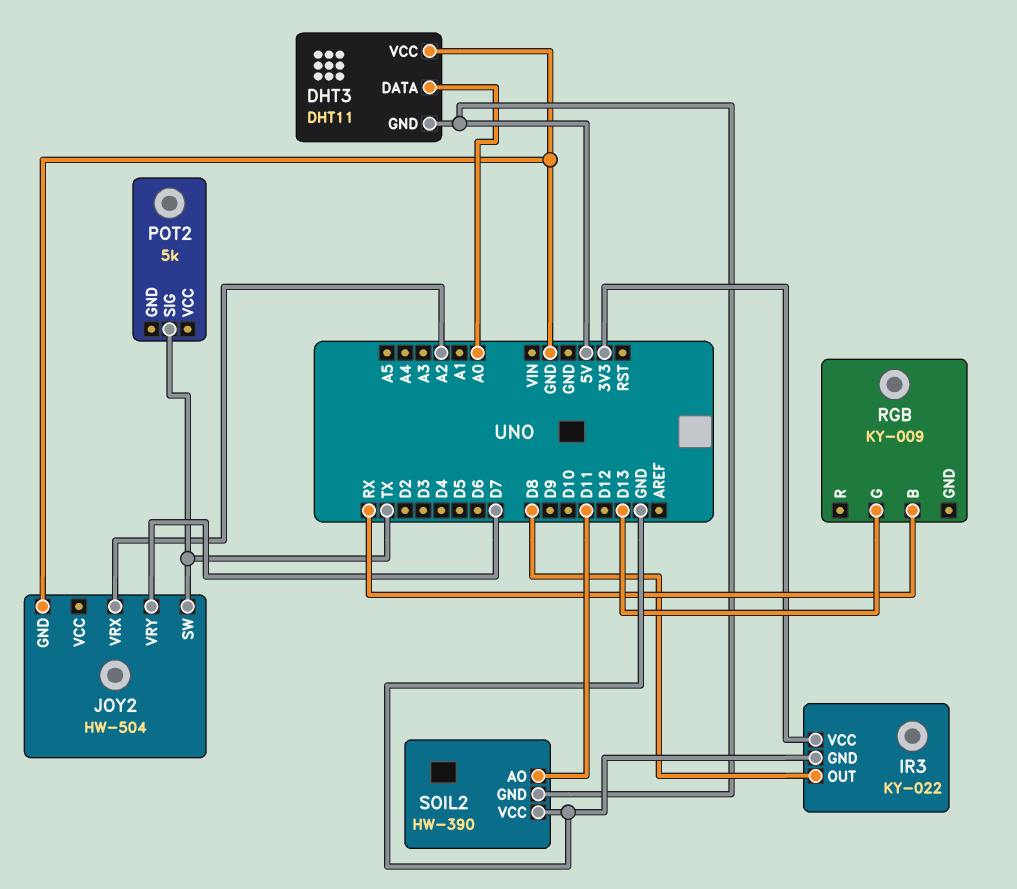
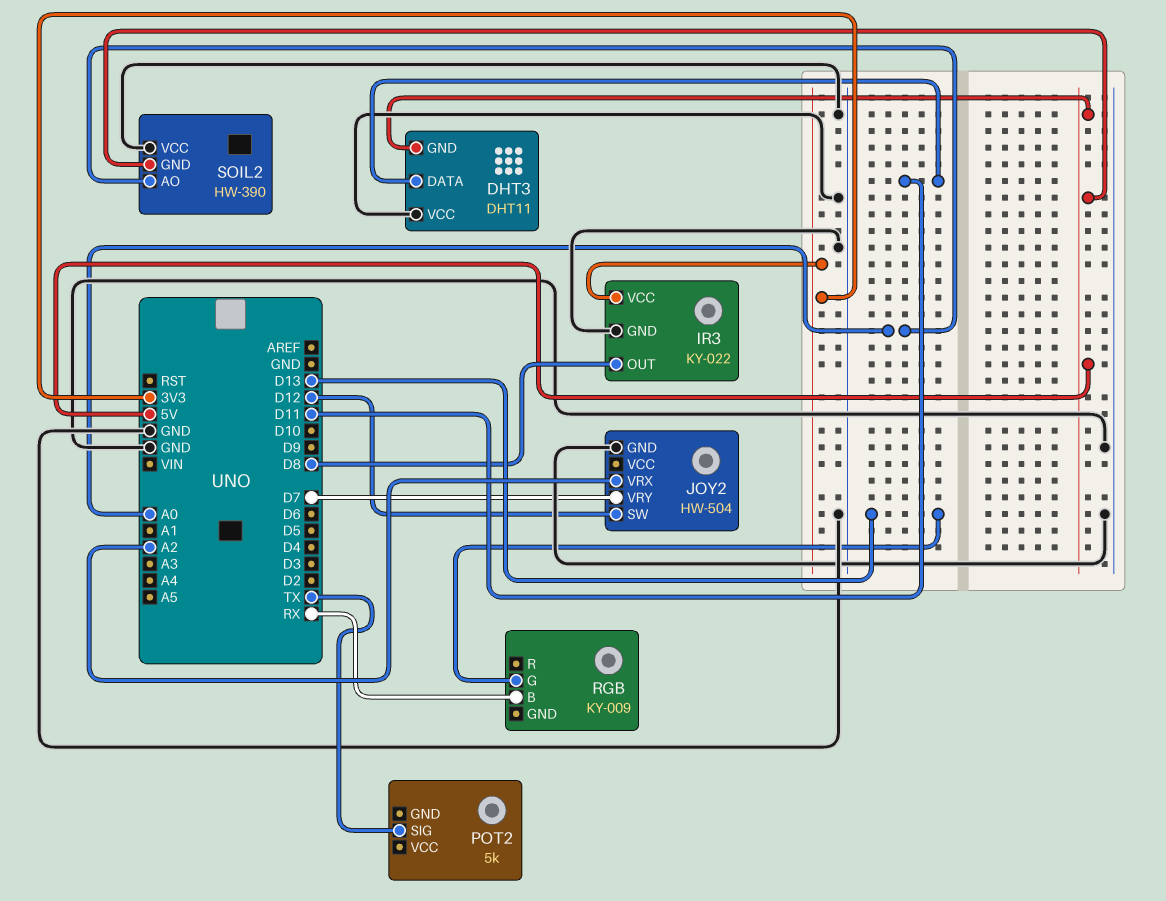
DHT3 pin DATA: A0 -> D11
JOY2 pin SW: TX -> D12
SOIL2 pin AO: D11 -> A0

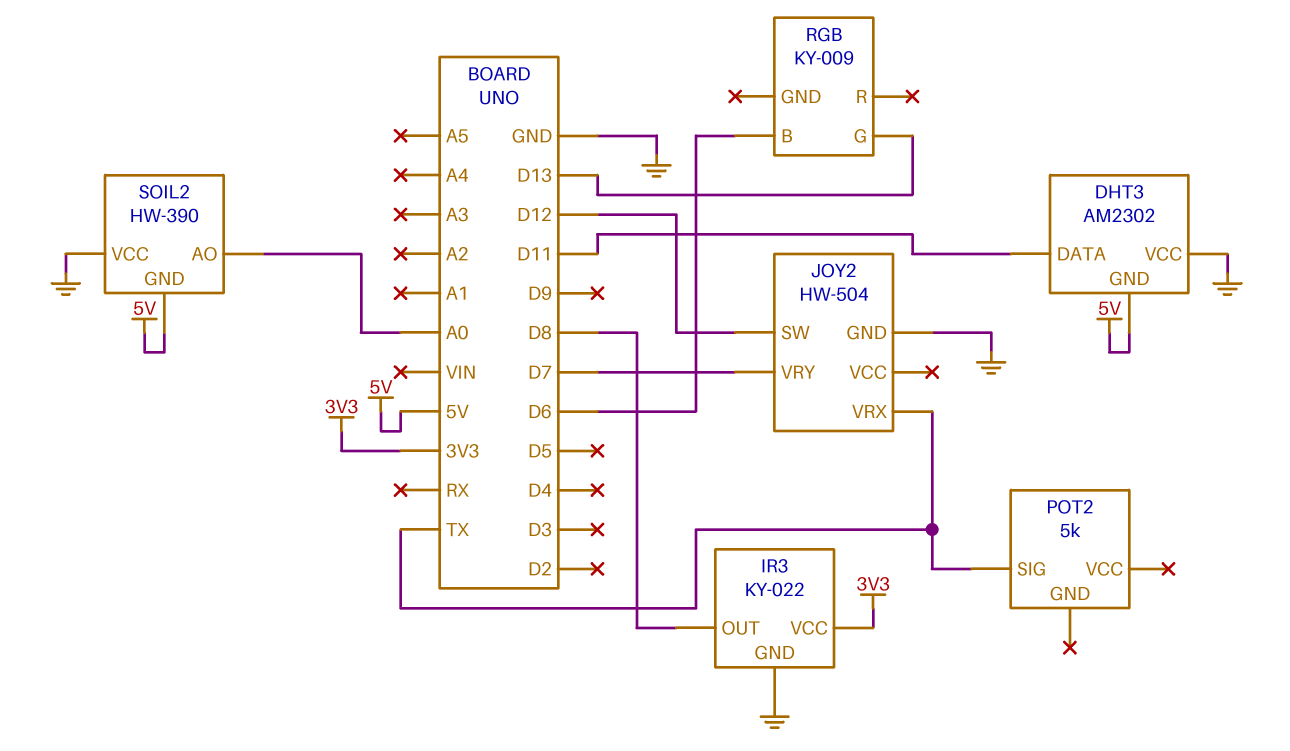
DHT3: DHT11 -> AM2302
JOY2 pin VRX: A2 -> TX
RGB pin B: RX -> D6

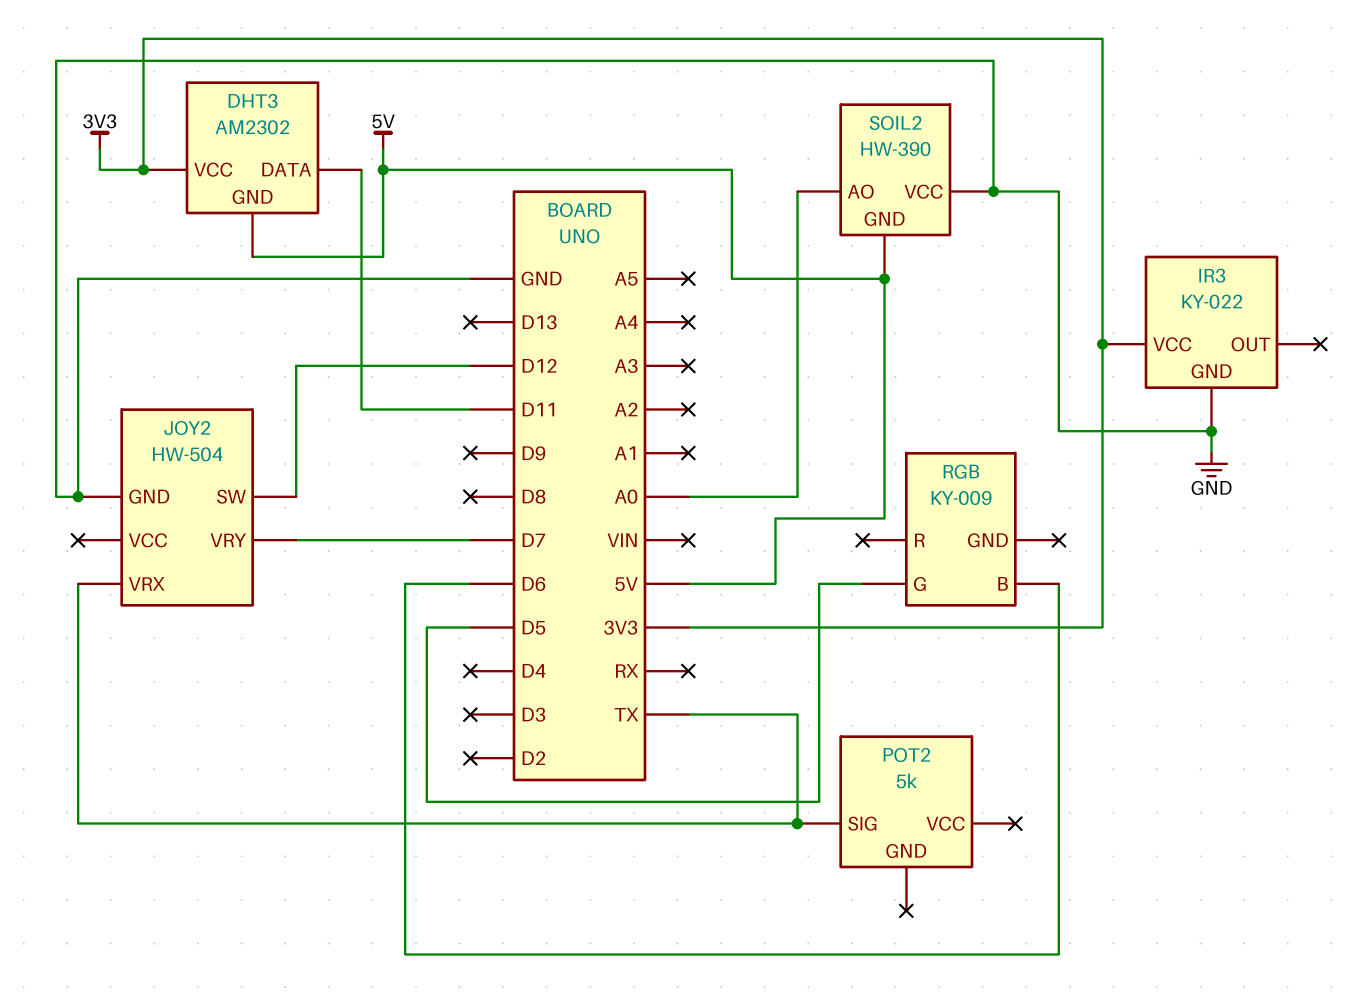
DHT3 pin VCC: GND -> 3V3
IR3 pin OUT: D8 -> none
RGB pin G: D13 -> D5

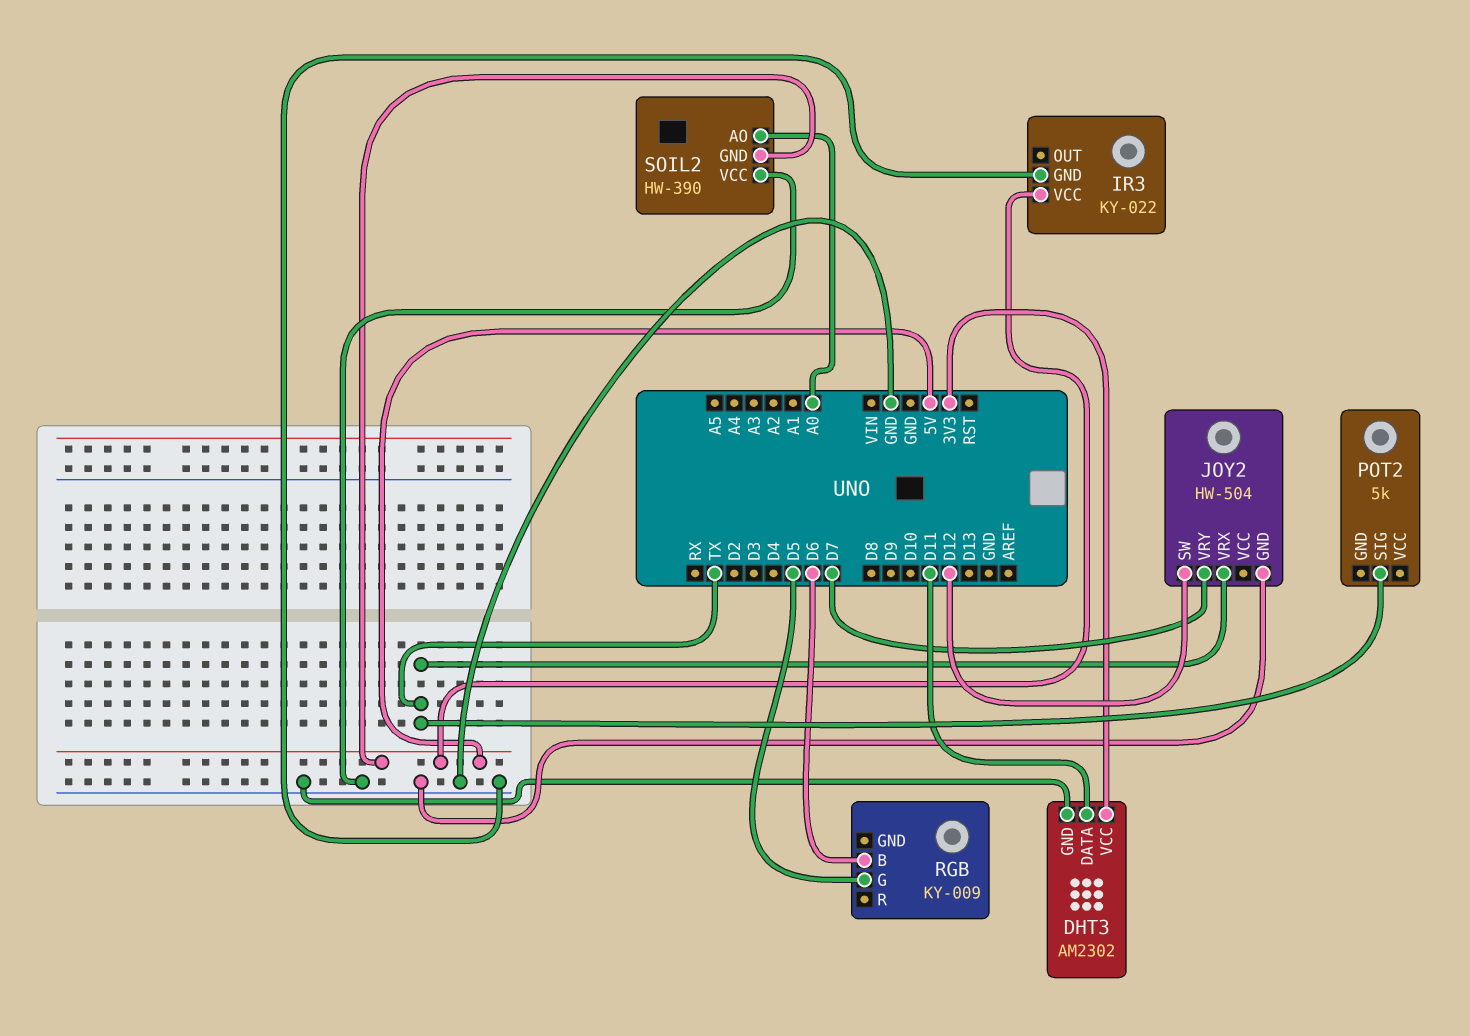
DHT3 pin GND: 5V -> GND
IR3 pin VCC: 3V3 -> 5V

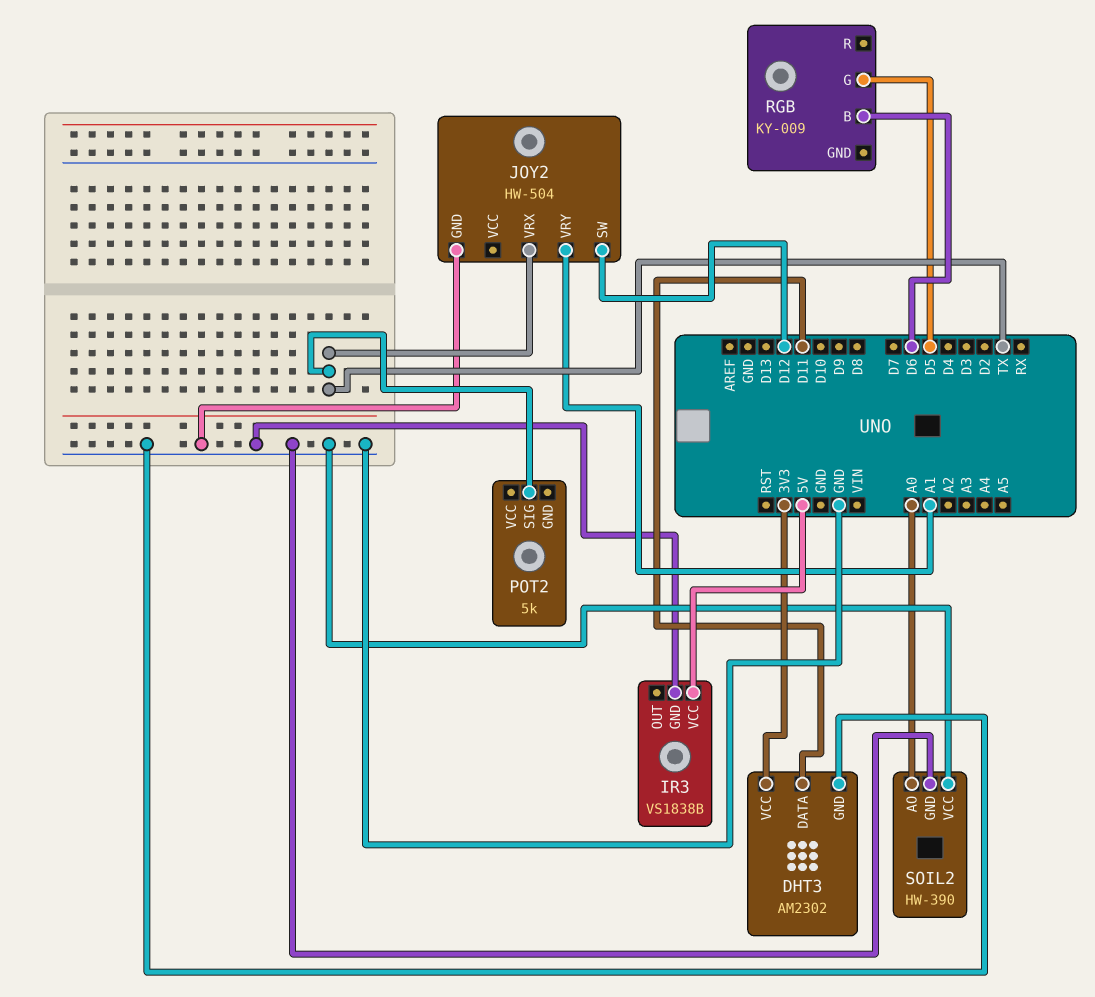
IR3: KY-022 -> VS1838B
JOY2 pin VRY: D7 -> A1
SOIL2 pin GND: 5V -> GND

